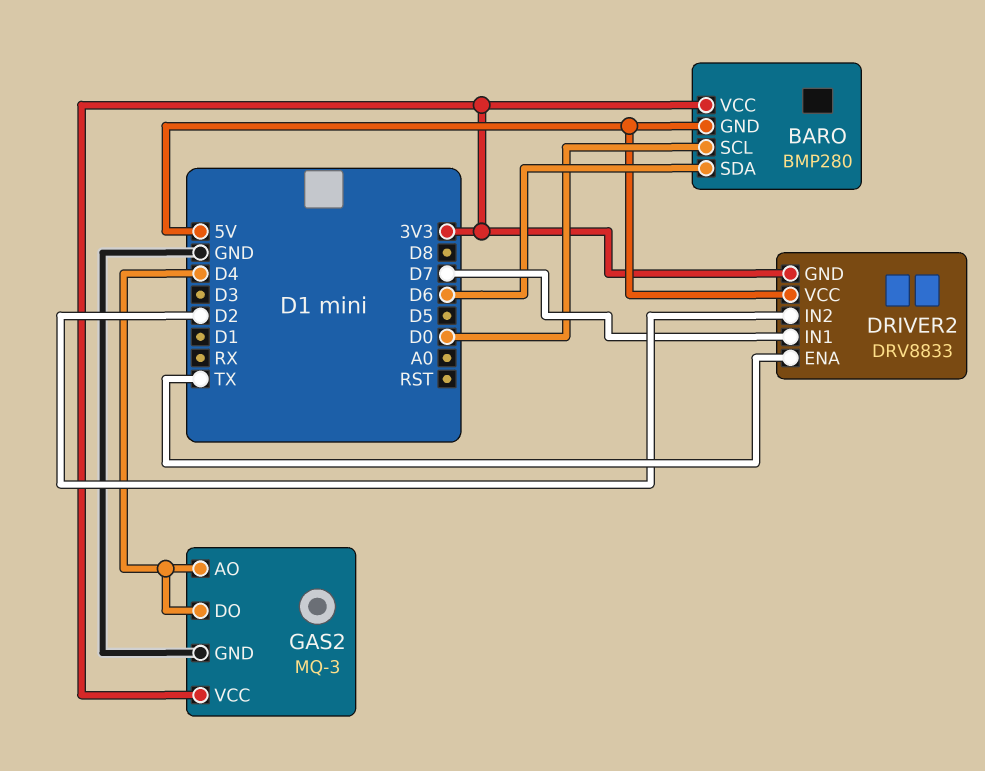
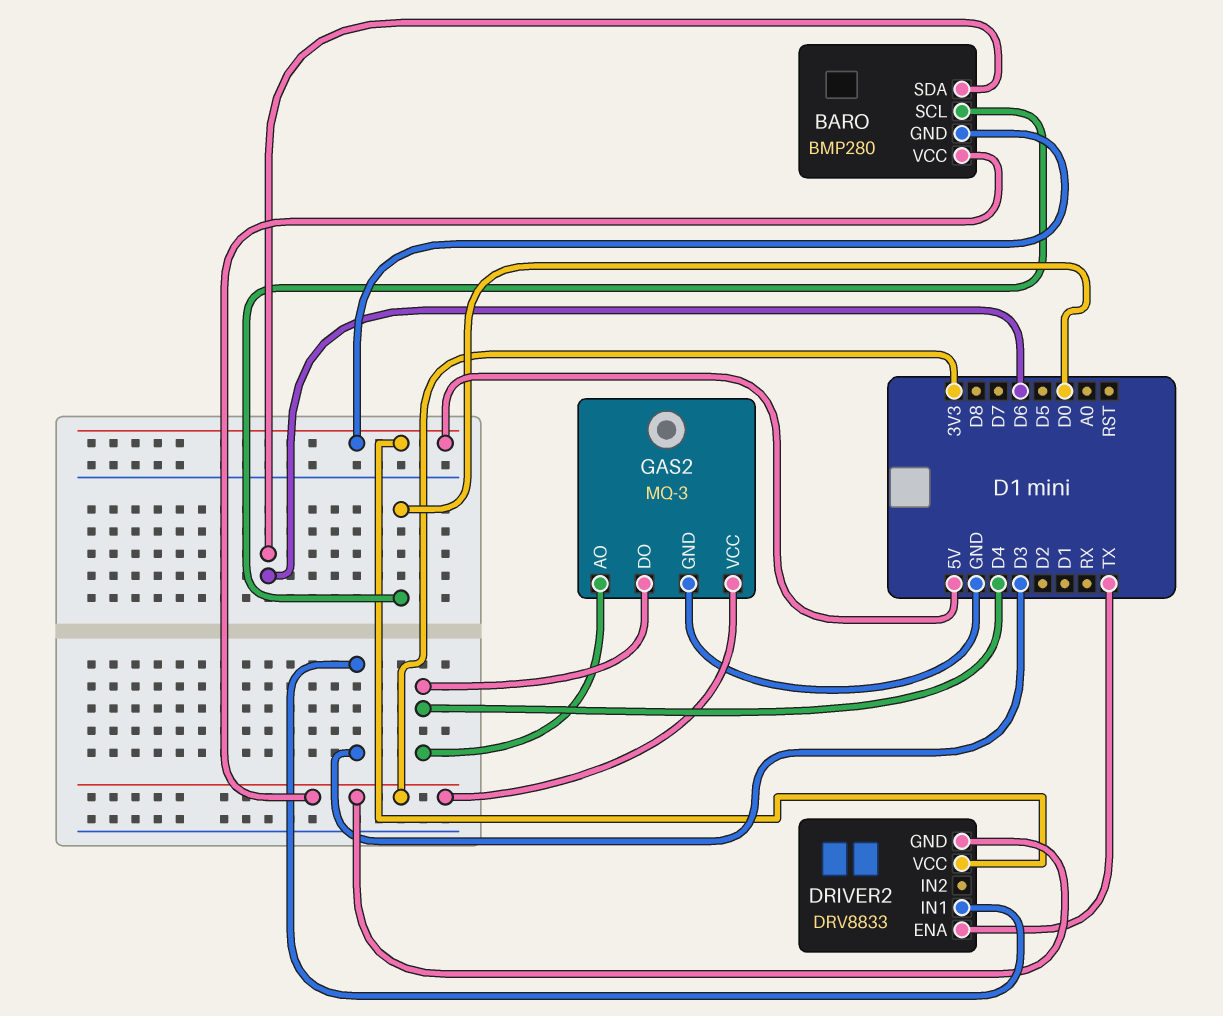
DRIVER2 pin IN1: D7 -> D3
DRIVER2 pin IN2: D2 -> none

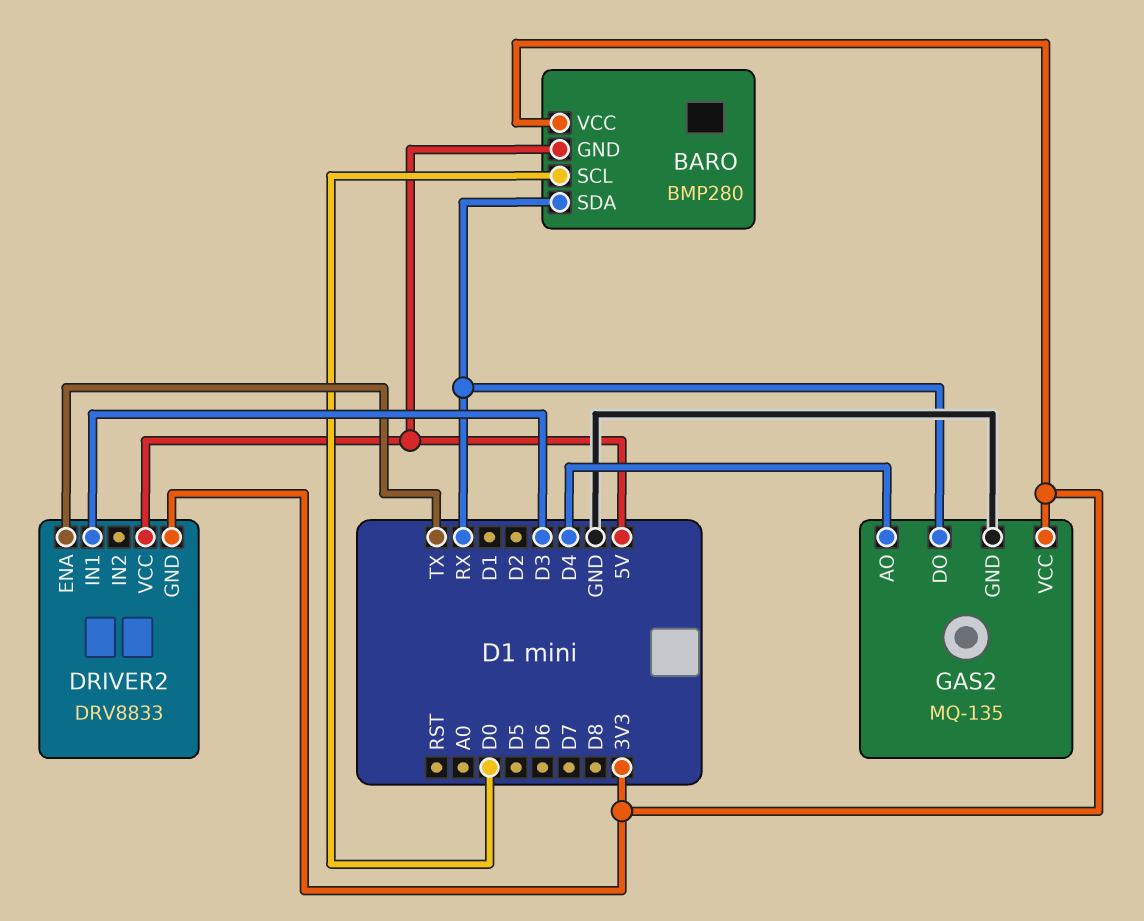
BARO pin SDA: D6 -> RX
GAS2: MQ-3 -> MQ-135
GAS2 pin DO: D4 -> RX

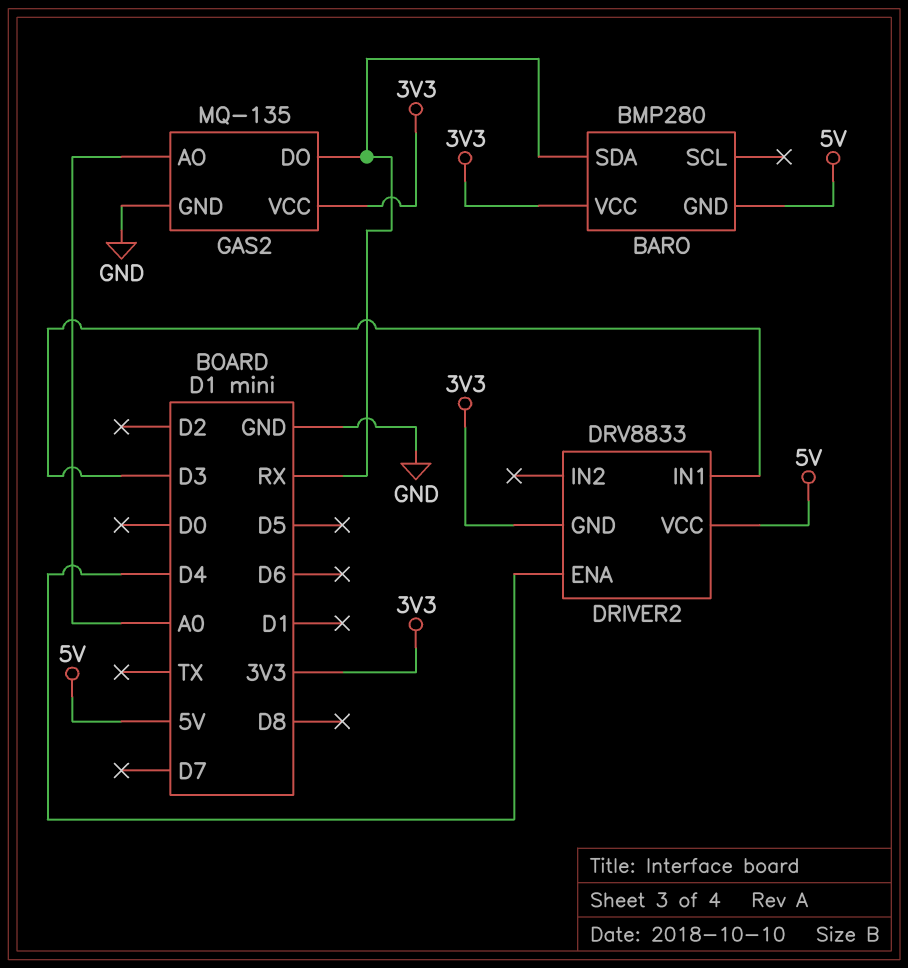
BARO pin SCL: D0 -> none
DRIVER2 pin ENA: TX -> D4
GAS2 pin AO: D4 -> A0

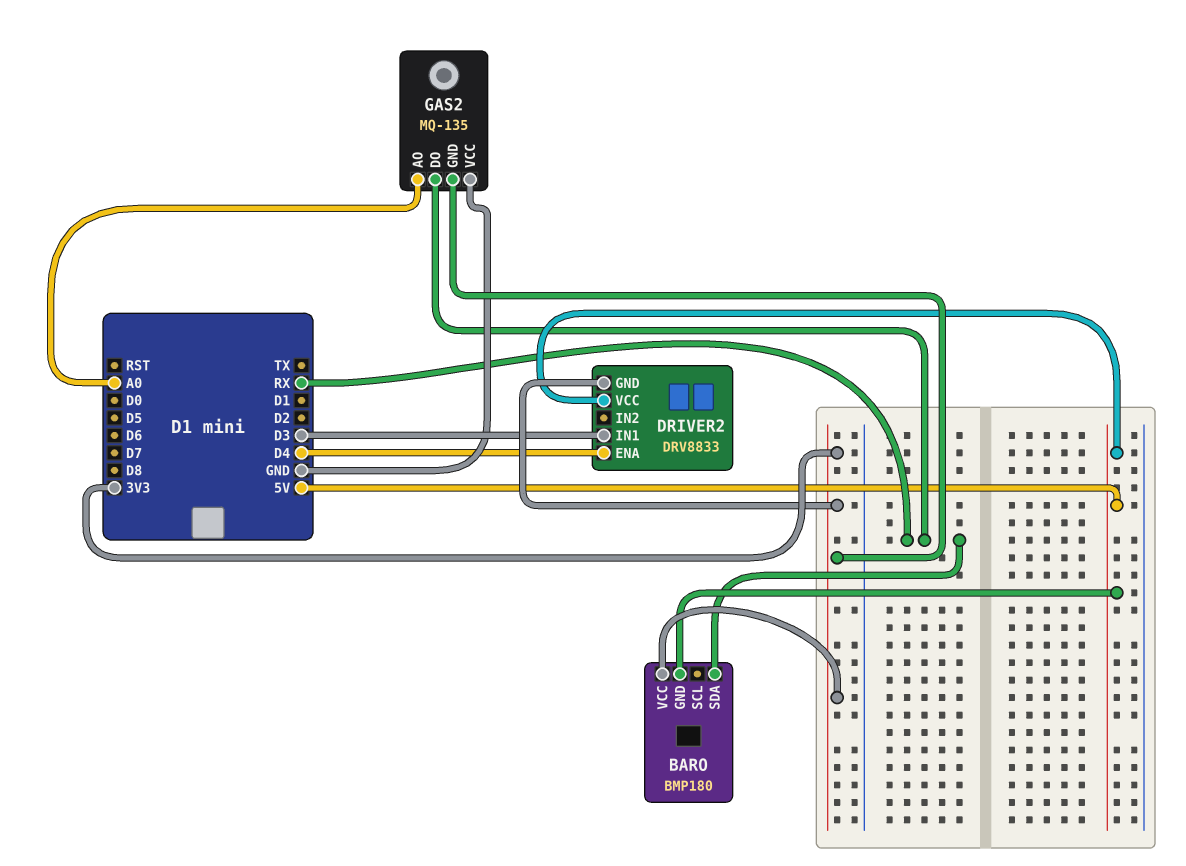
BARO: BMP280 -> BMP180
GAS2 pin GND: GND -> 3V3
GAS2 pin VCC: 3V3 -> GND

